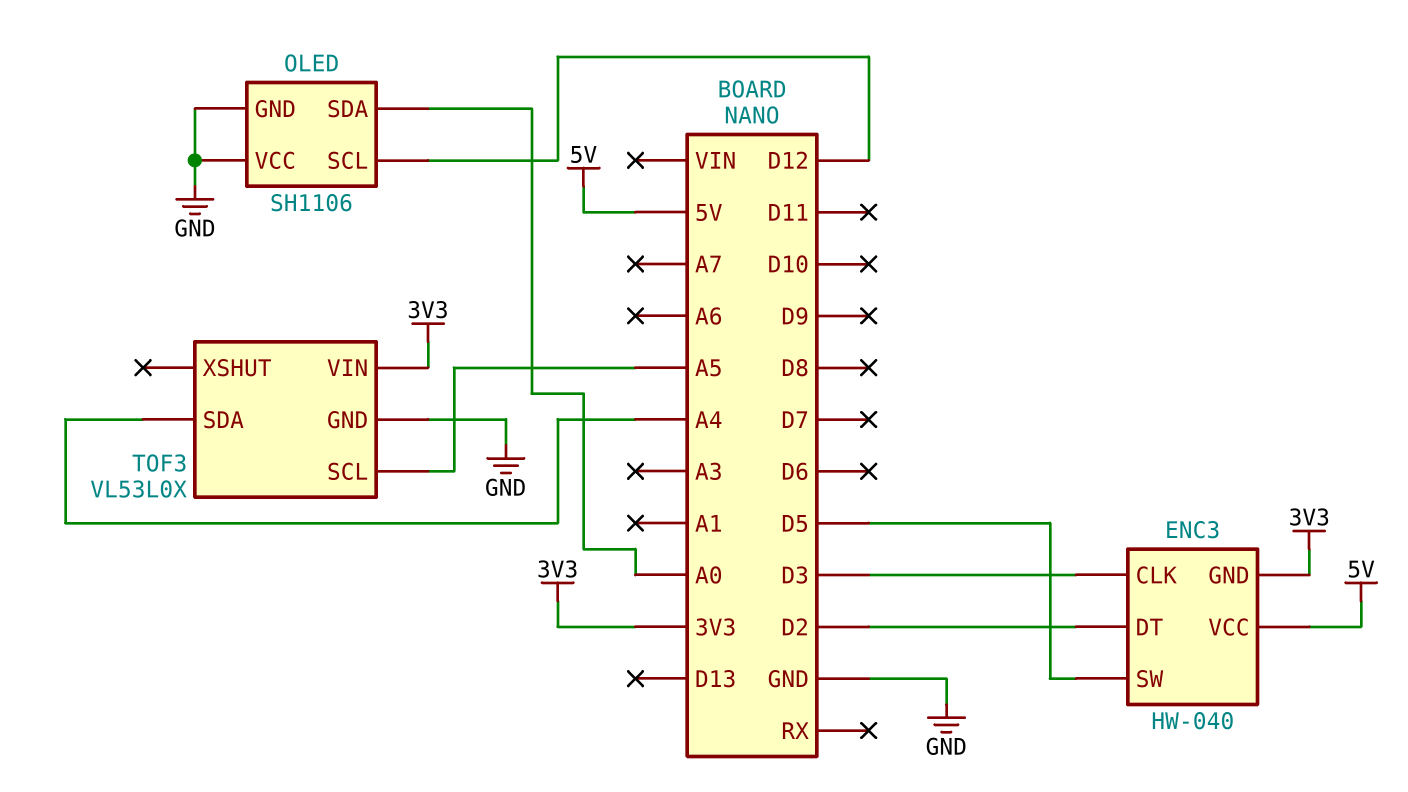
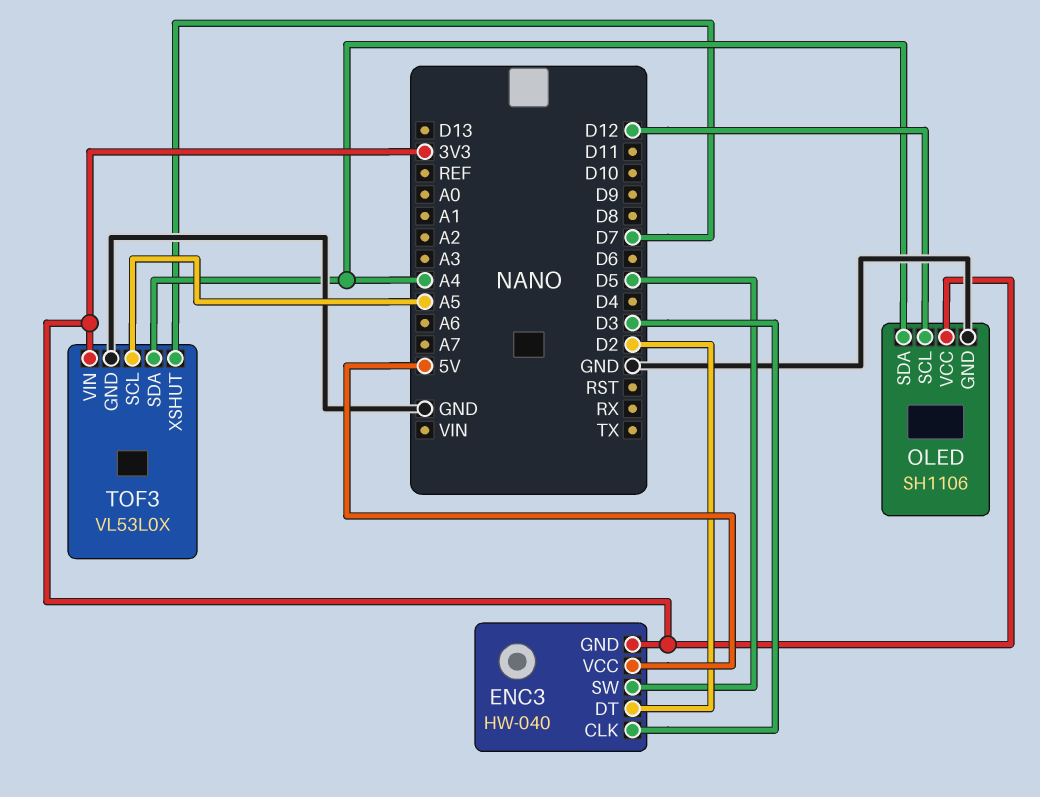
OLED pin SDA: A0 -> A4
OLED pin VCC: GND -> 3V3
TOF3 pin XSHUT: none -> D7

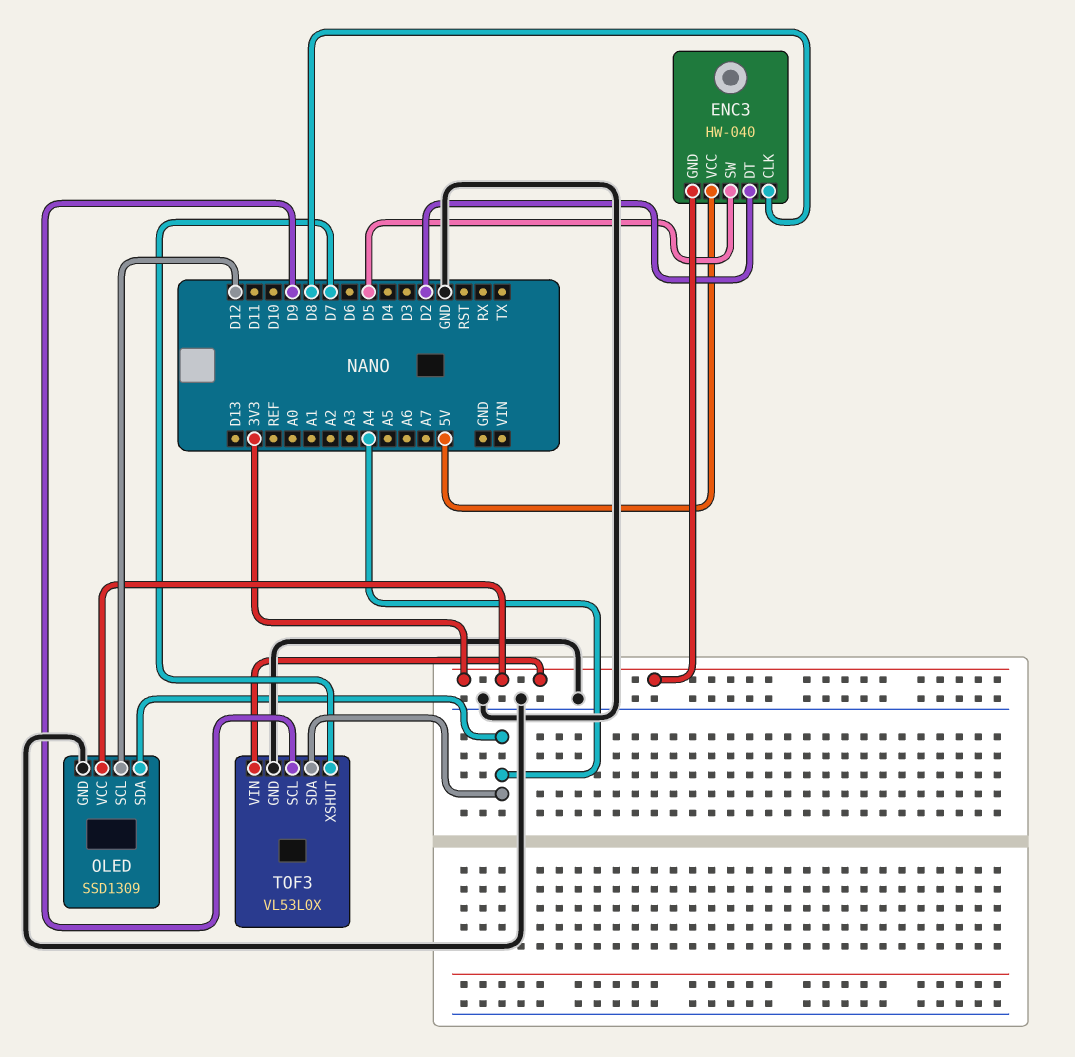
ENC3 pin CLK: D3 -> D8
OLED: SH1106 -> SSD1309
TOF3 pin SCL: A5 -> D9

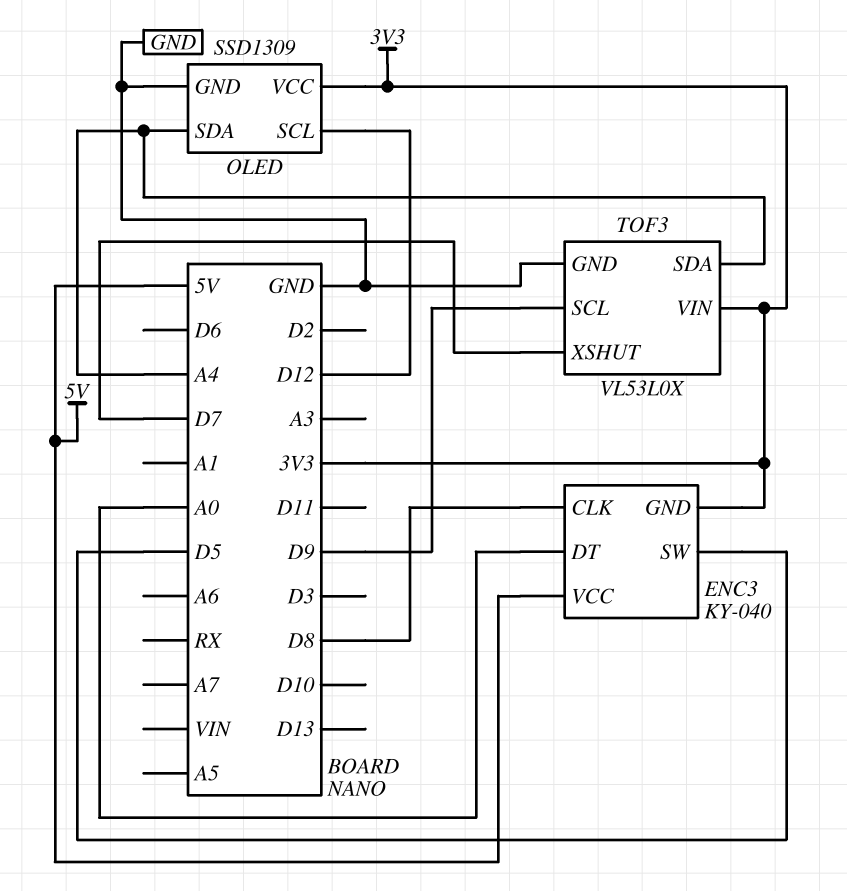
ENC3: HW-040 -> KY-040
ENC3 pin DT: D2 -> A0

